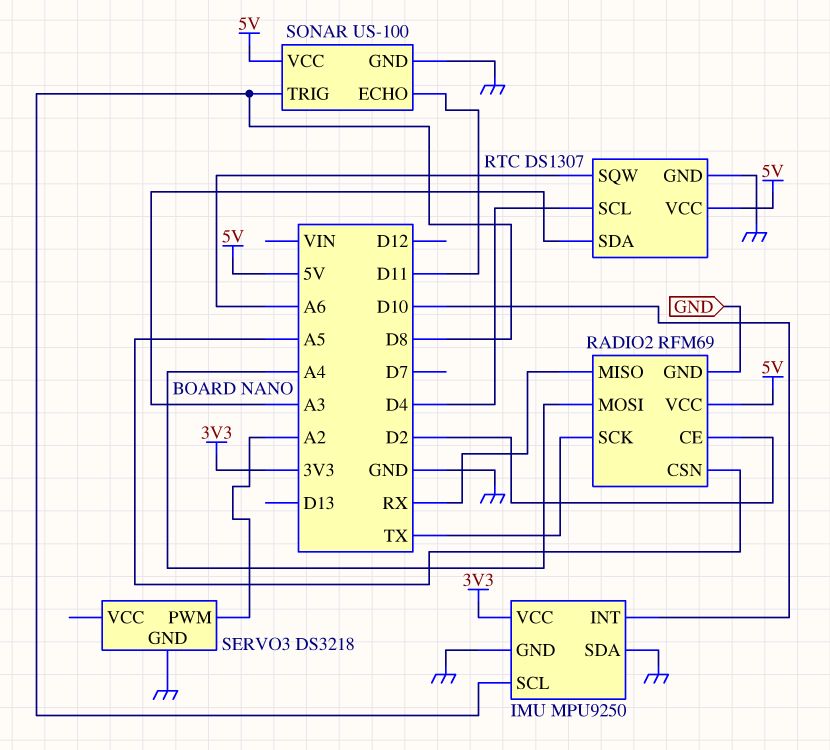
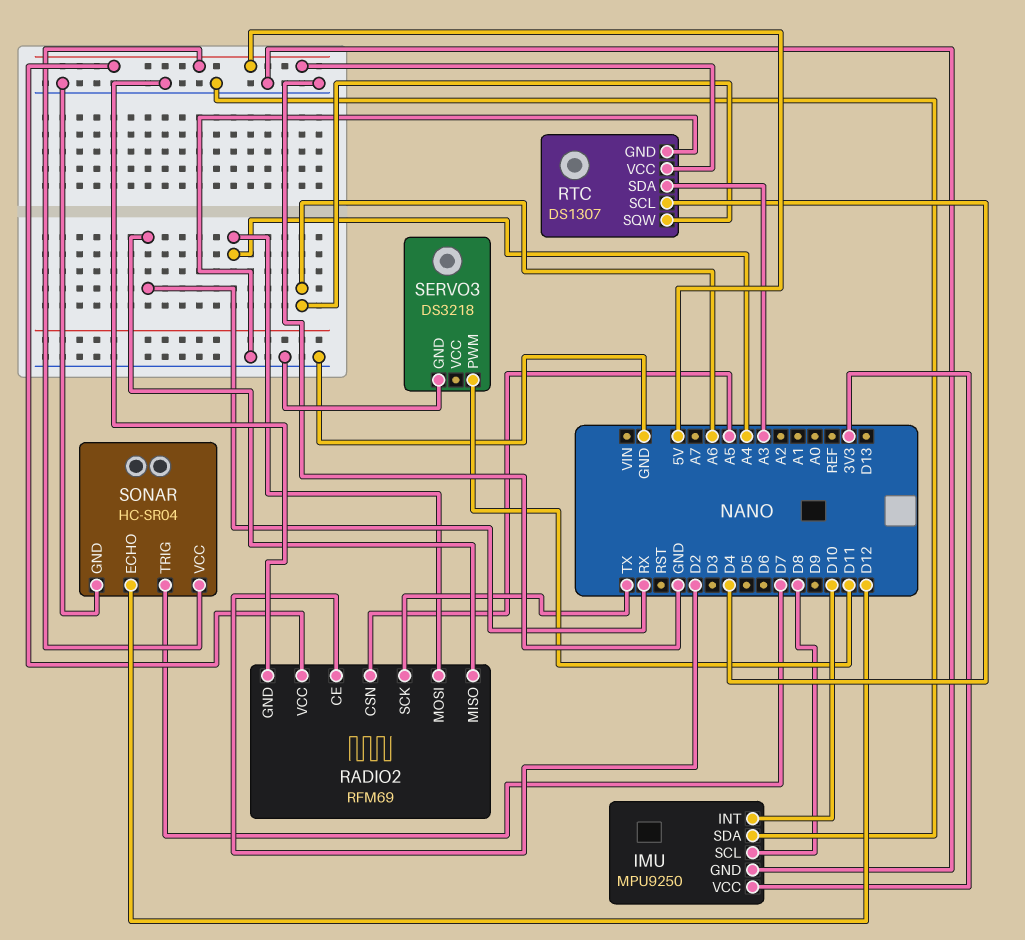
SERVO3 pin PWM: A2 -> D11
SONAR: US-100 -> HC-SR04
SONAR pin ECHO: D11 -> D12
SONAR pin TRIG: D8 -> D7

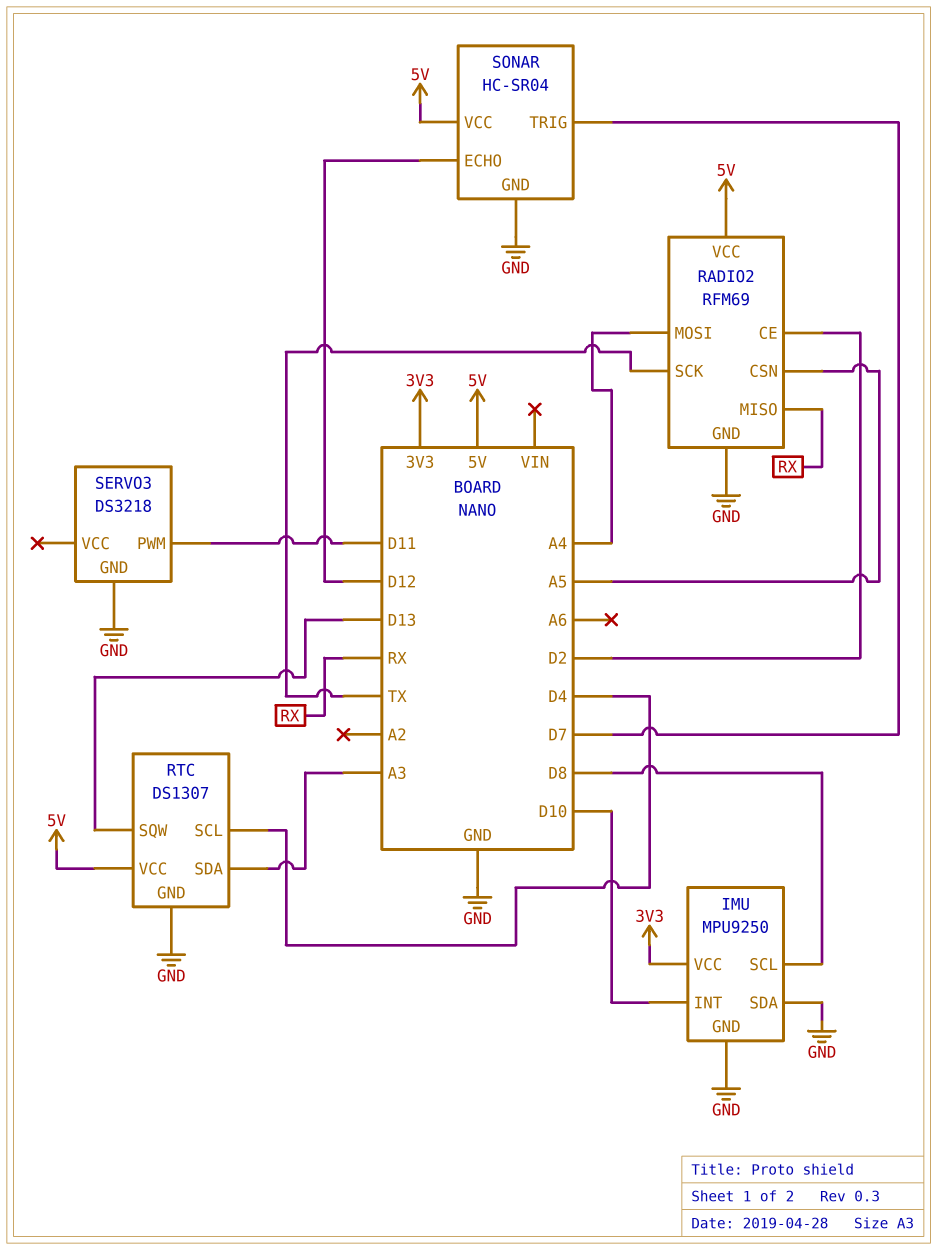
RTC pin SQW: A6 -> D13

